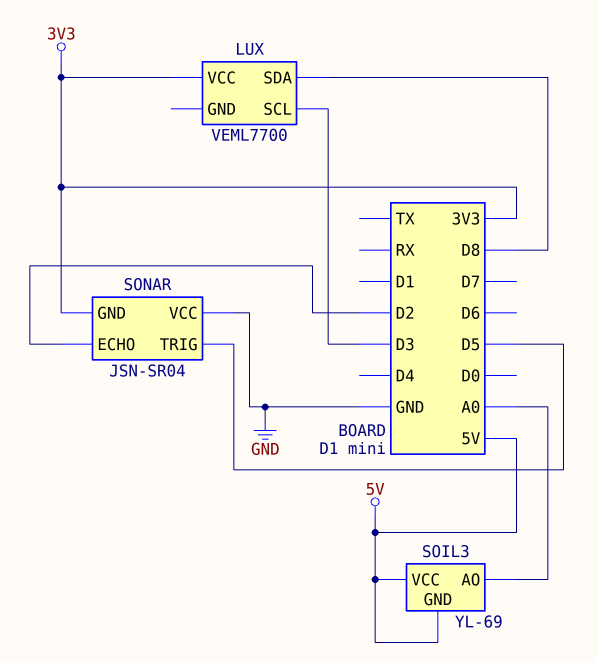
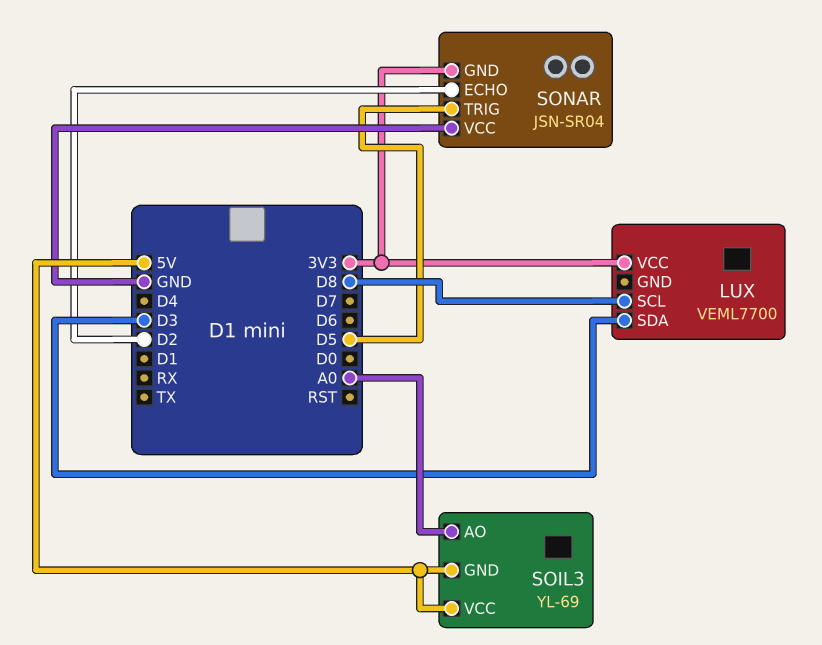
LUX pin SCL: D3 -> D8
LUX pin SDA: D8 -> D3

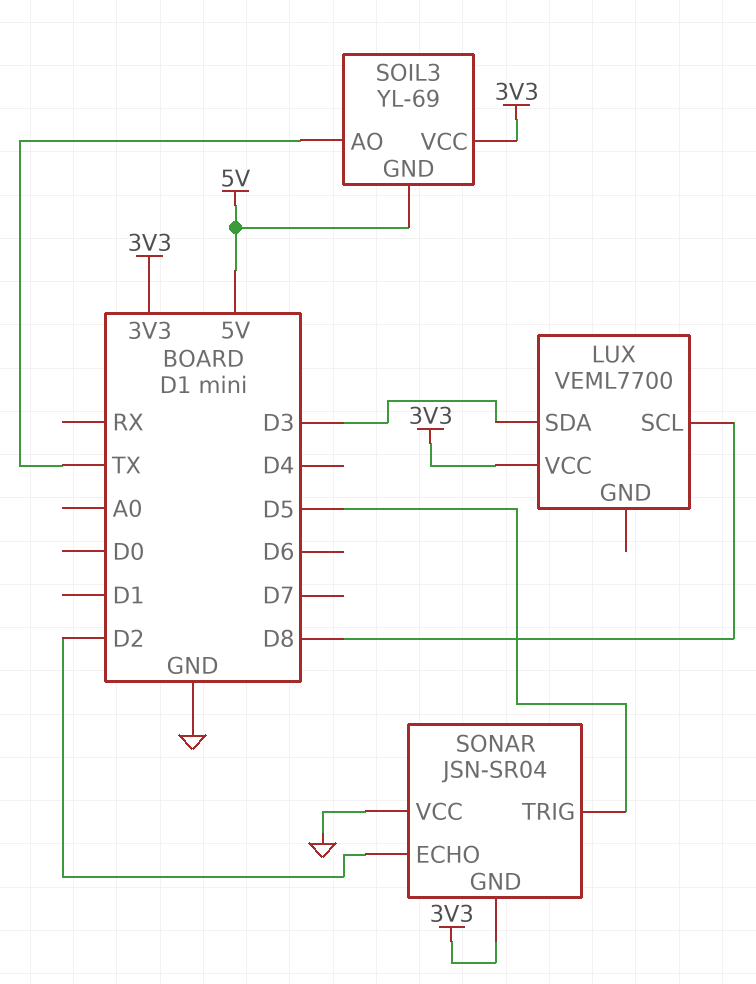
SOIL3 pin AO: A0 -> TX
SOIL3 pin VCC: 5V -> 3V3

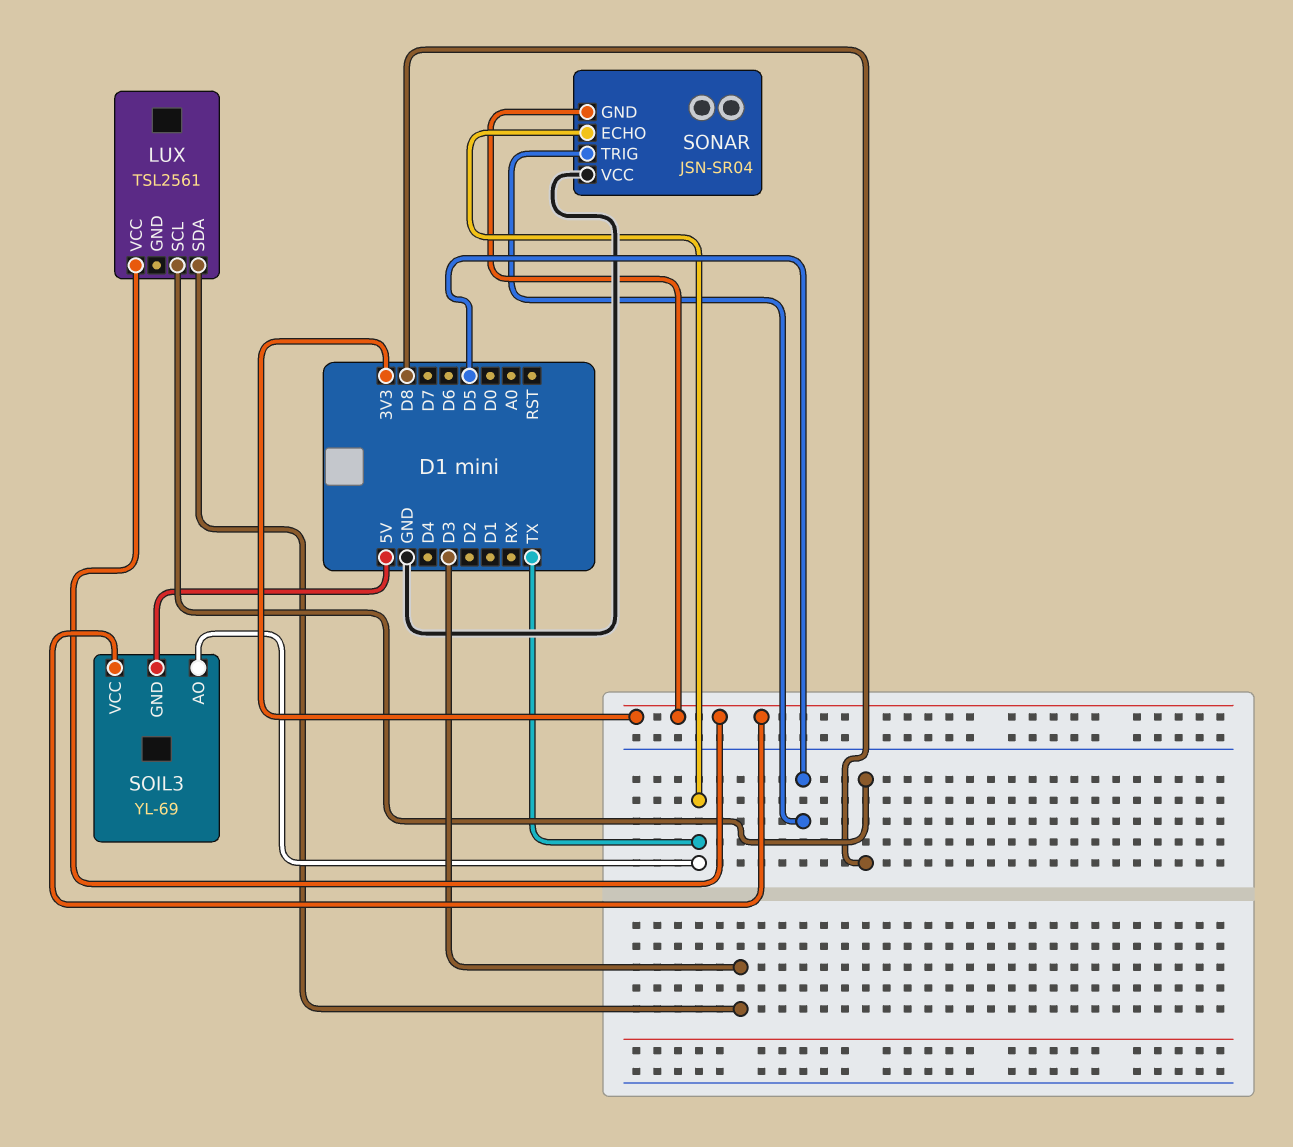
LUX: VEML7700 -> TSL2561
SONAR pin ECHO: D2 -> TX

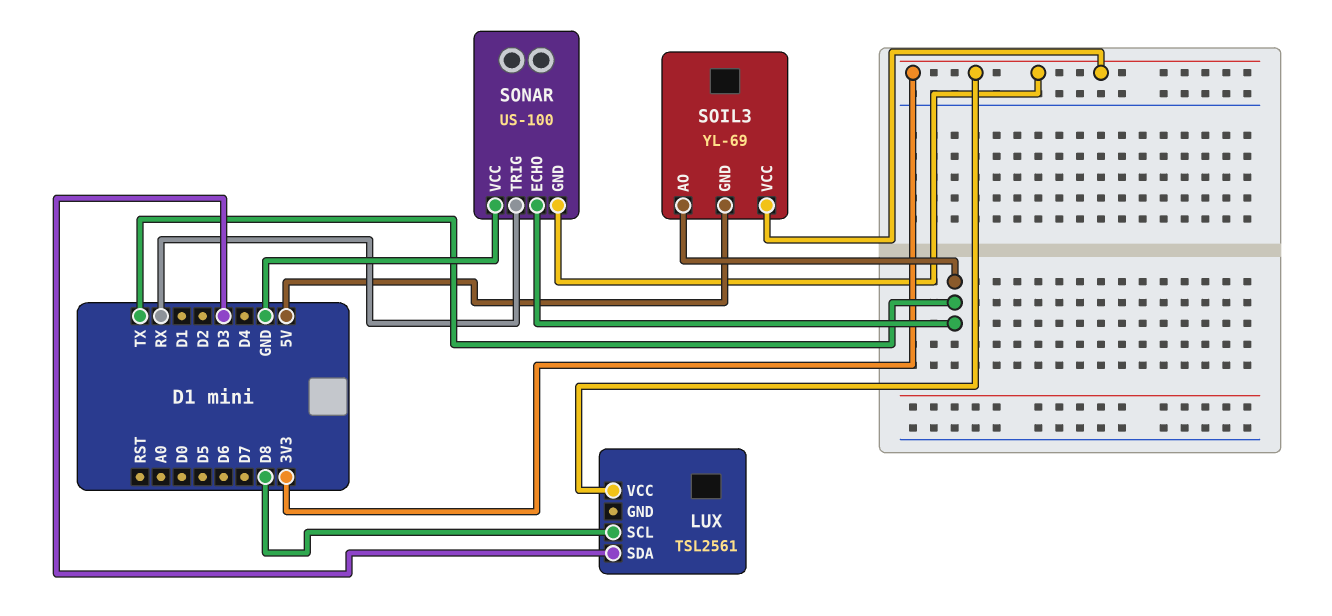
SONAR: JSN-SR04 -> US-100
SONAR pin TRIG: D5 -> RX

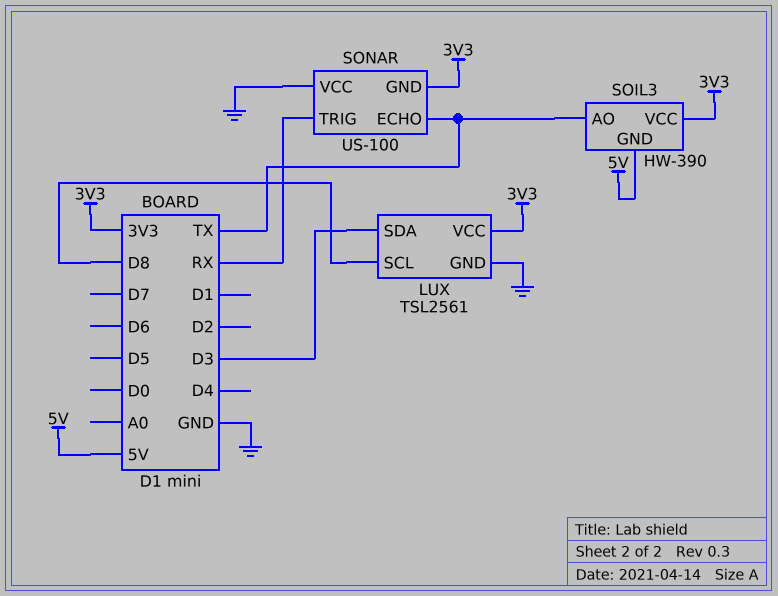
LUX pin GND: none -> GND
SOIL3: YL-69 -> HW-390

